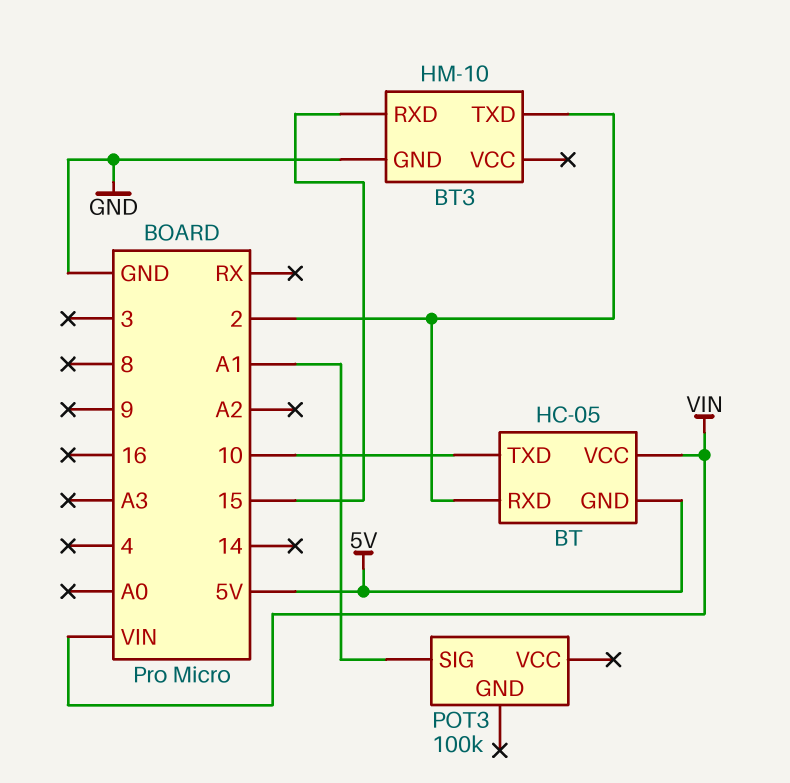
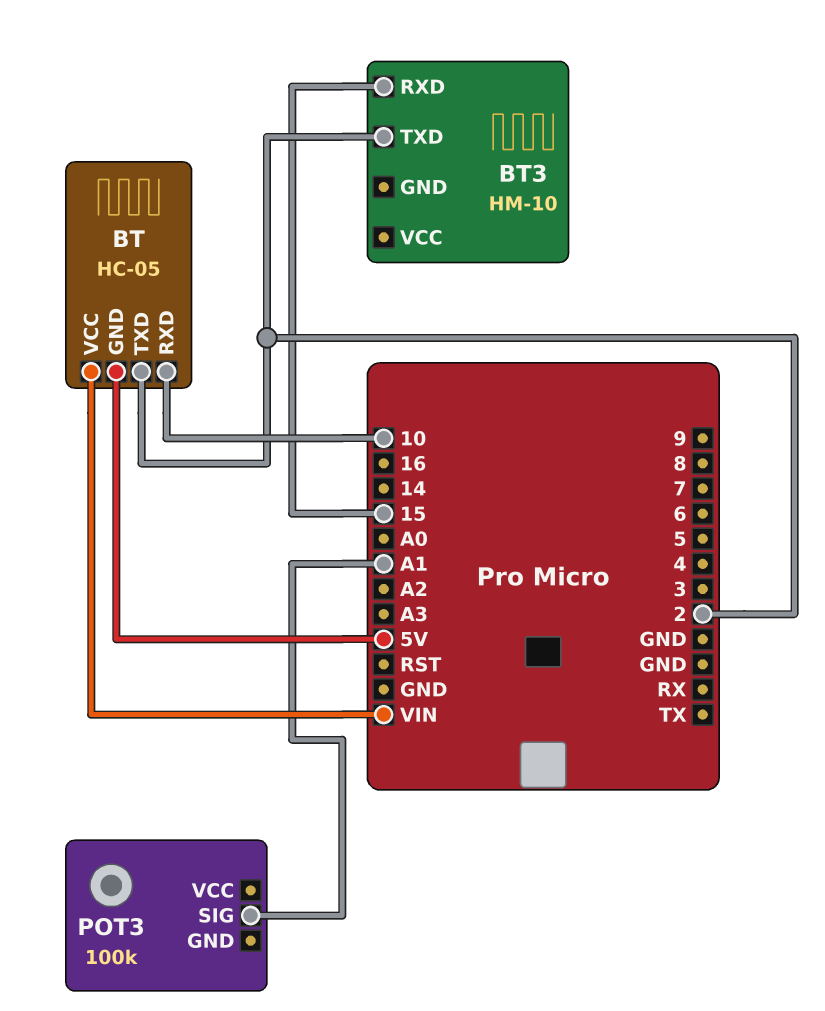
BT pin RXD: 2 -> 10
BT pin TXD: 10 -> 2
BT3 pin GND: GND -> none

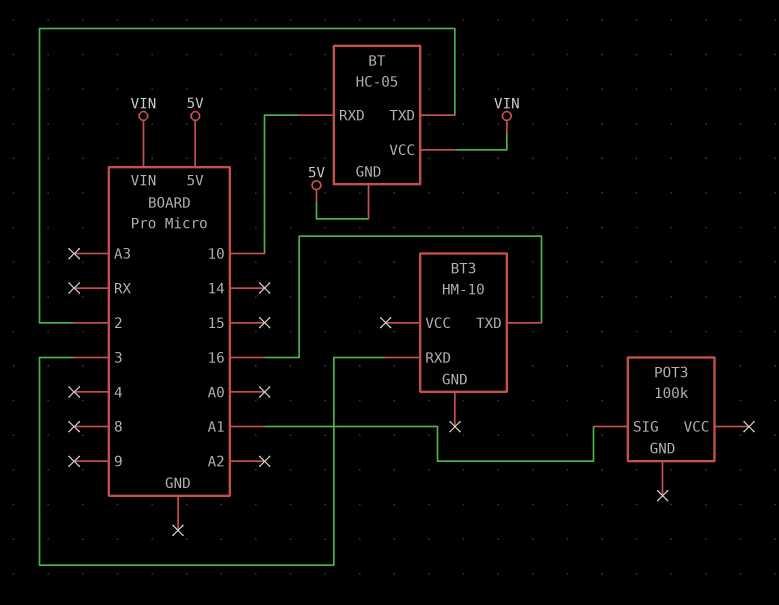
BT3 pin RXD: 15 -> 3
BT3 pin TXD: 2 -> 16

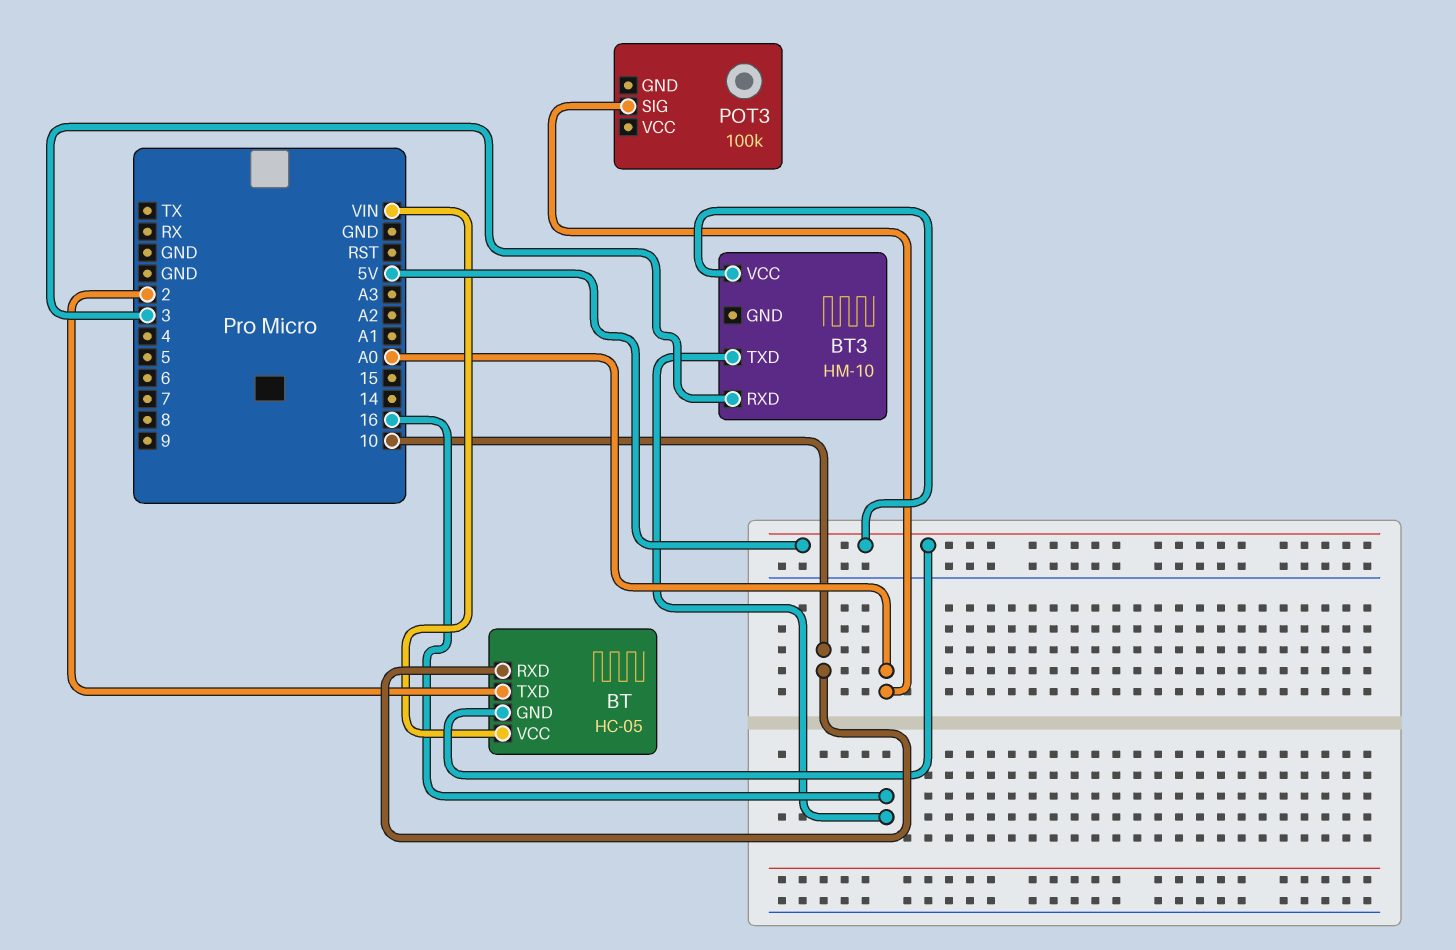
BT3 pin VCC: none -> 5V
POT3 pin SIG: A1 -> A0

